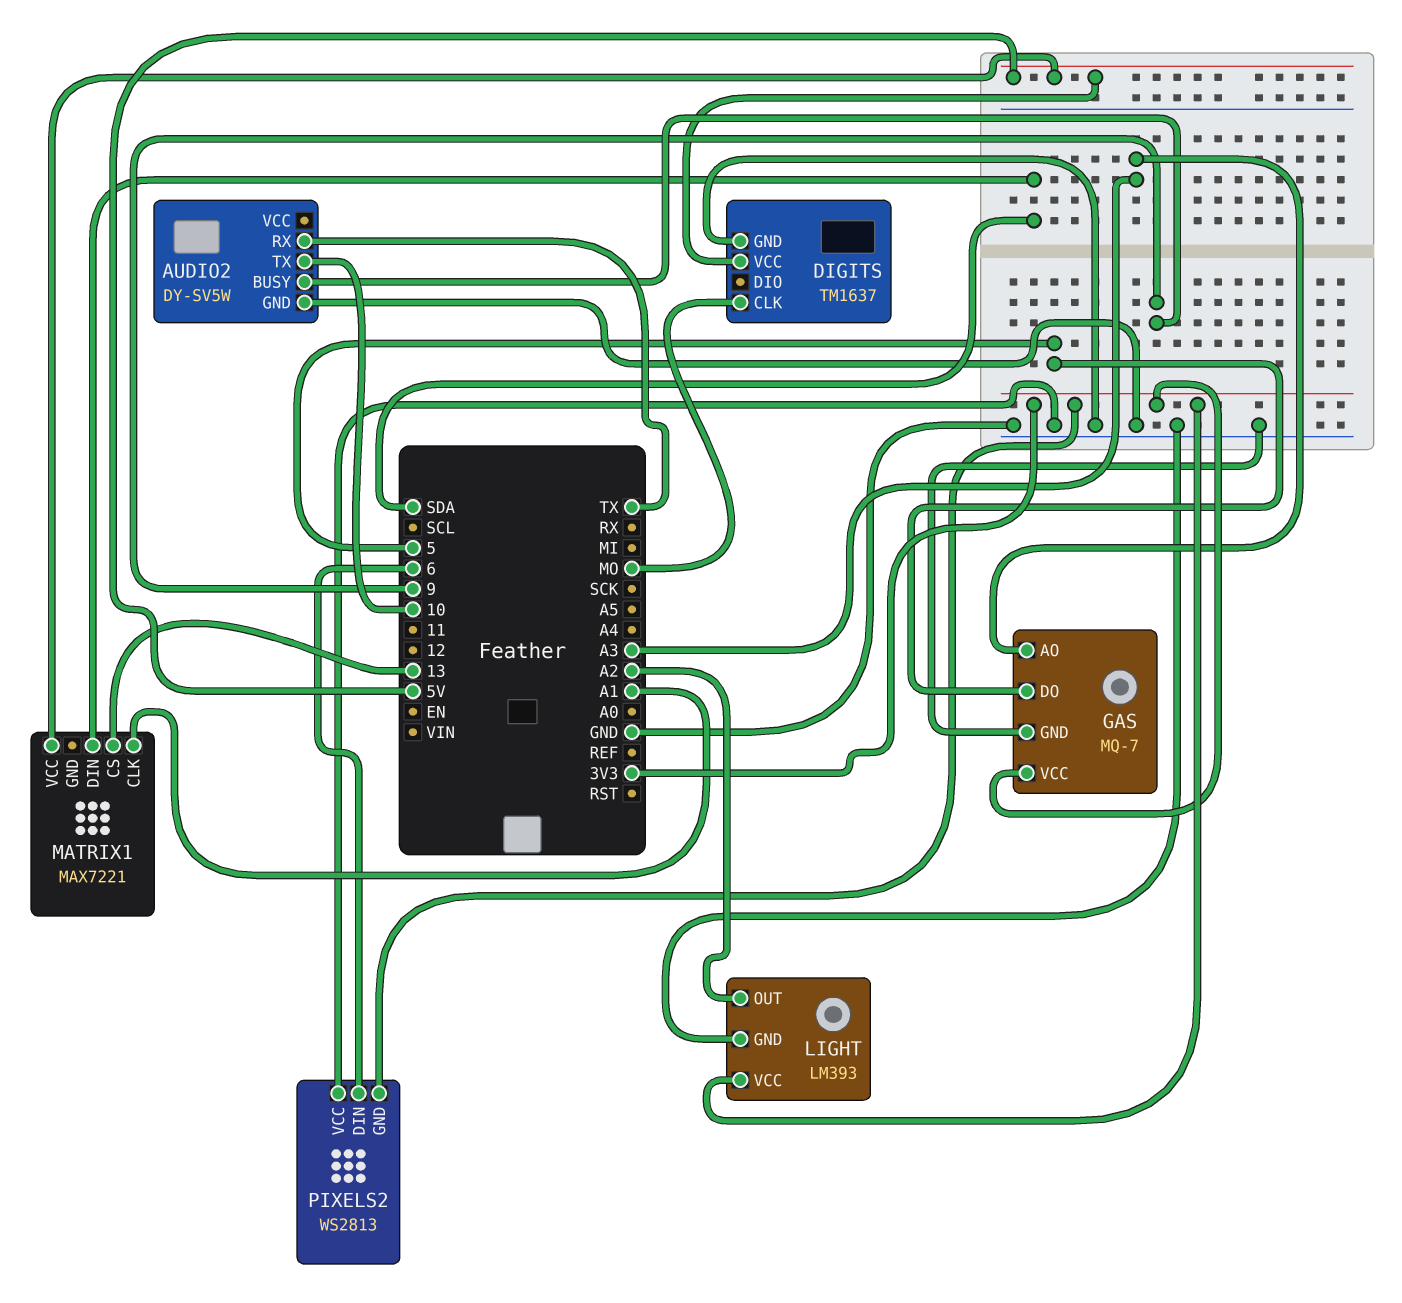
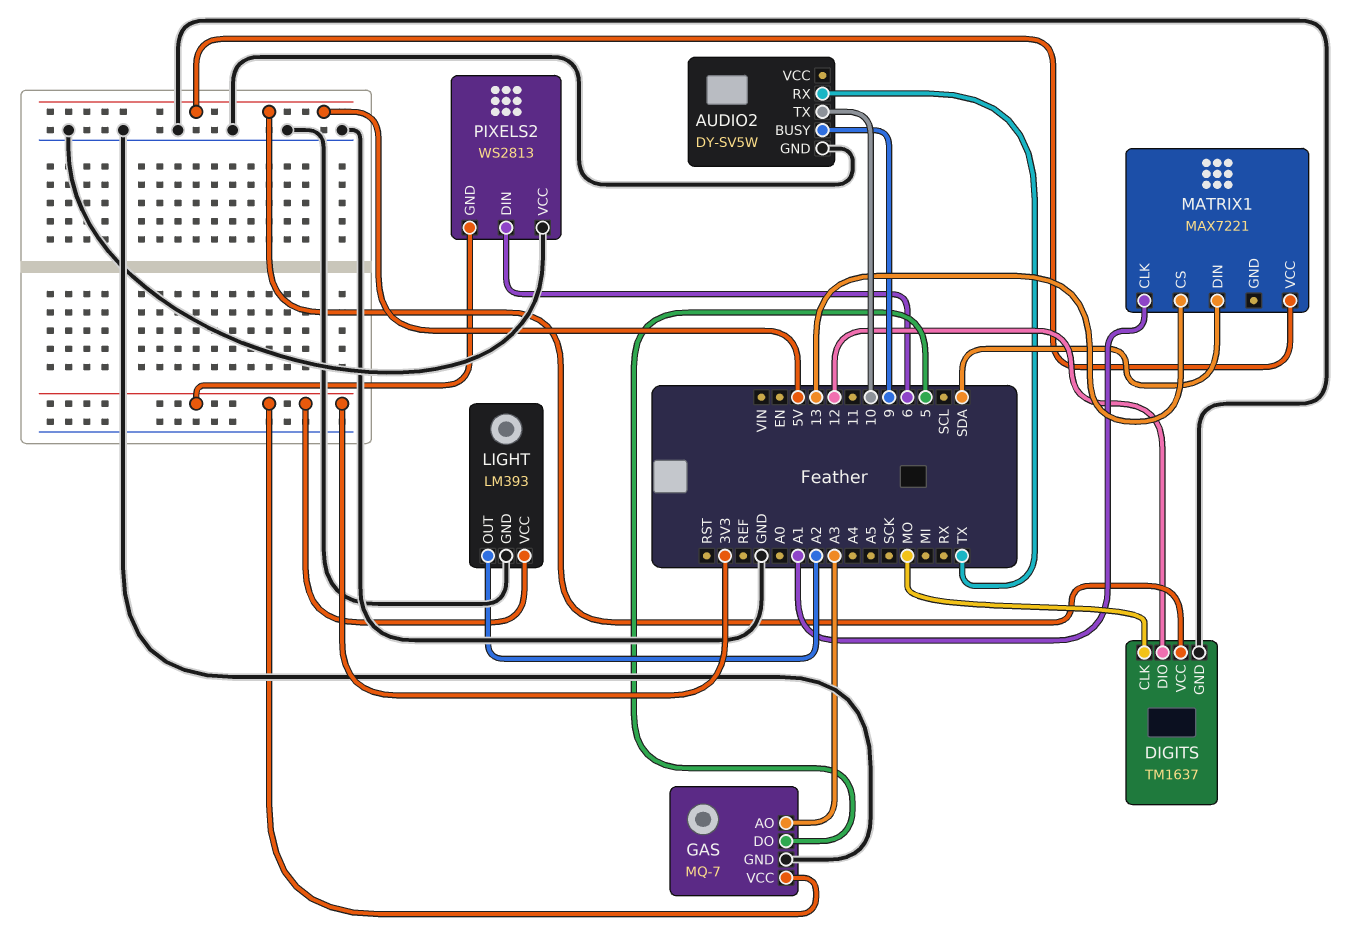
DIGITS pin DIO: none -> 12

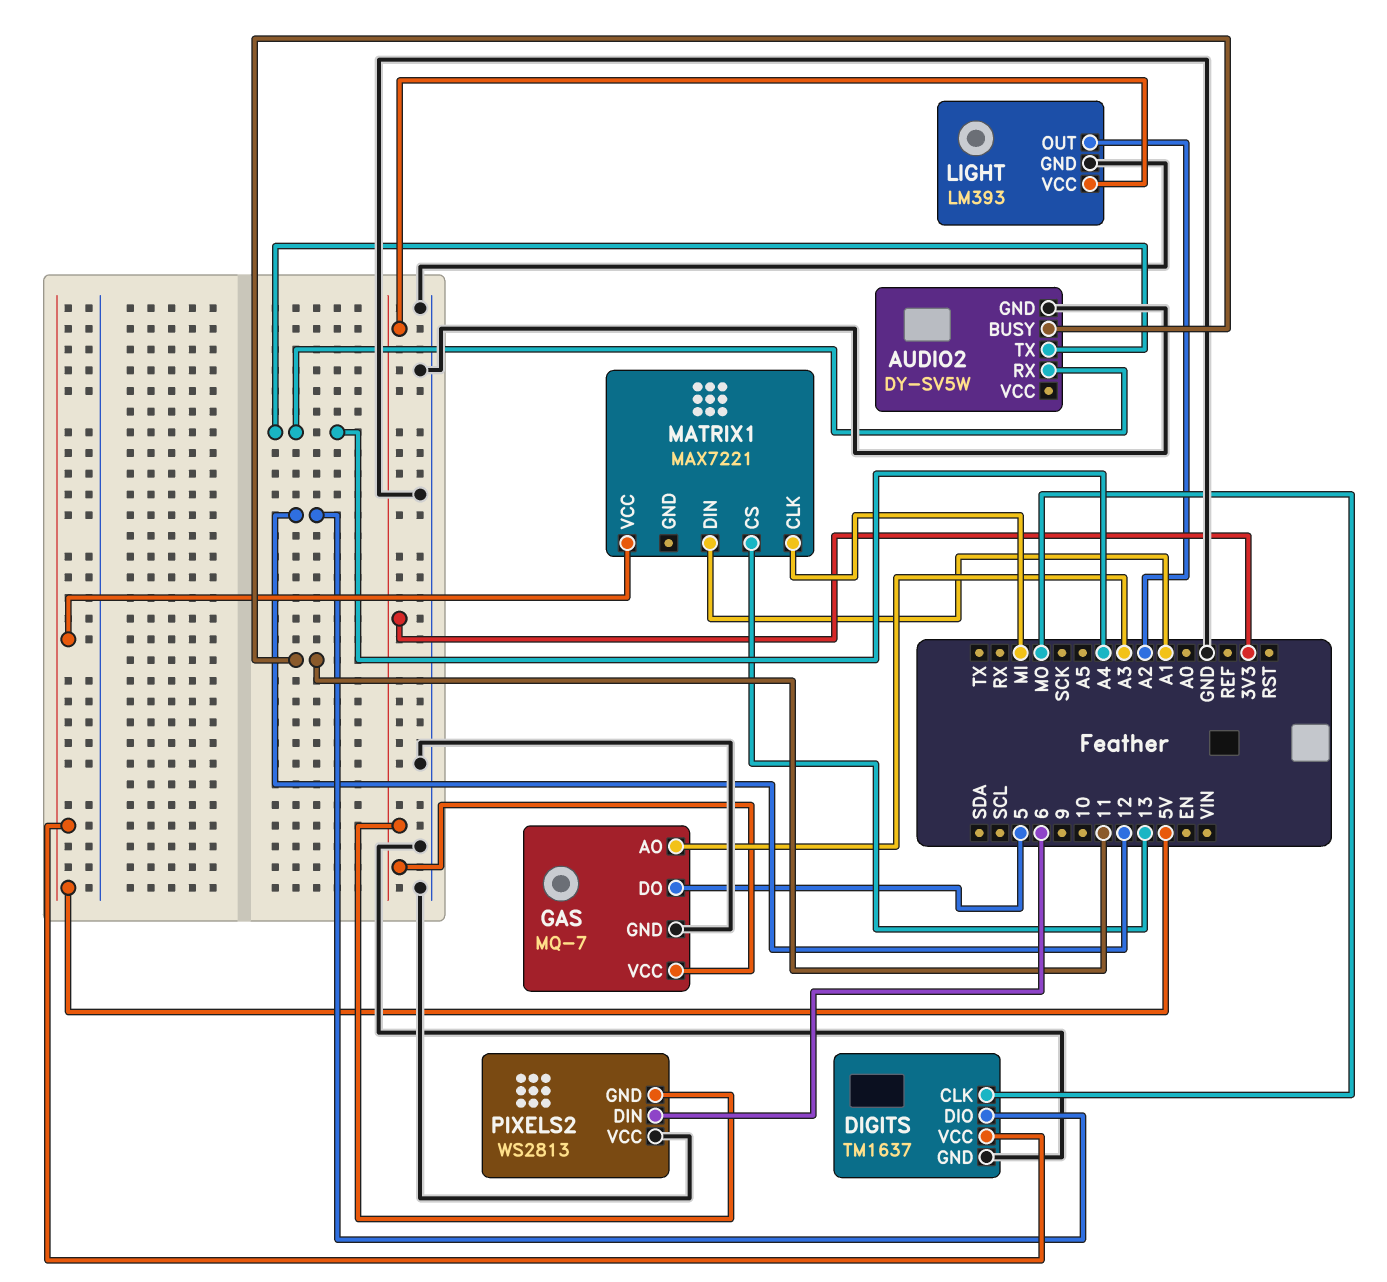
AUDIO2 pin BUSY: 9 -> 11
AUDIO2 pin RX: TX -> A4
AUDIO2 pin TX: 10 -> A4
MATRIX1 pin CLK: A1 -> MI
MATRIX1 pin DIN: SDA -> A1

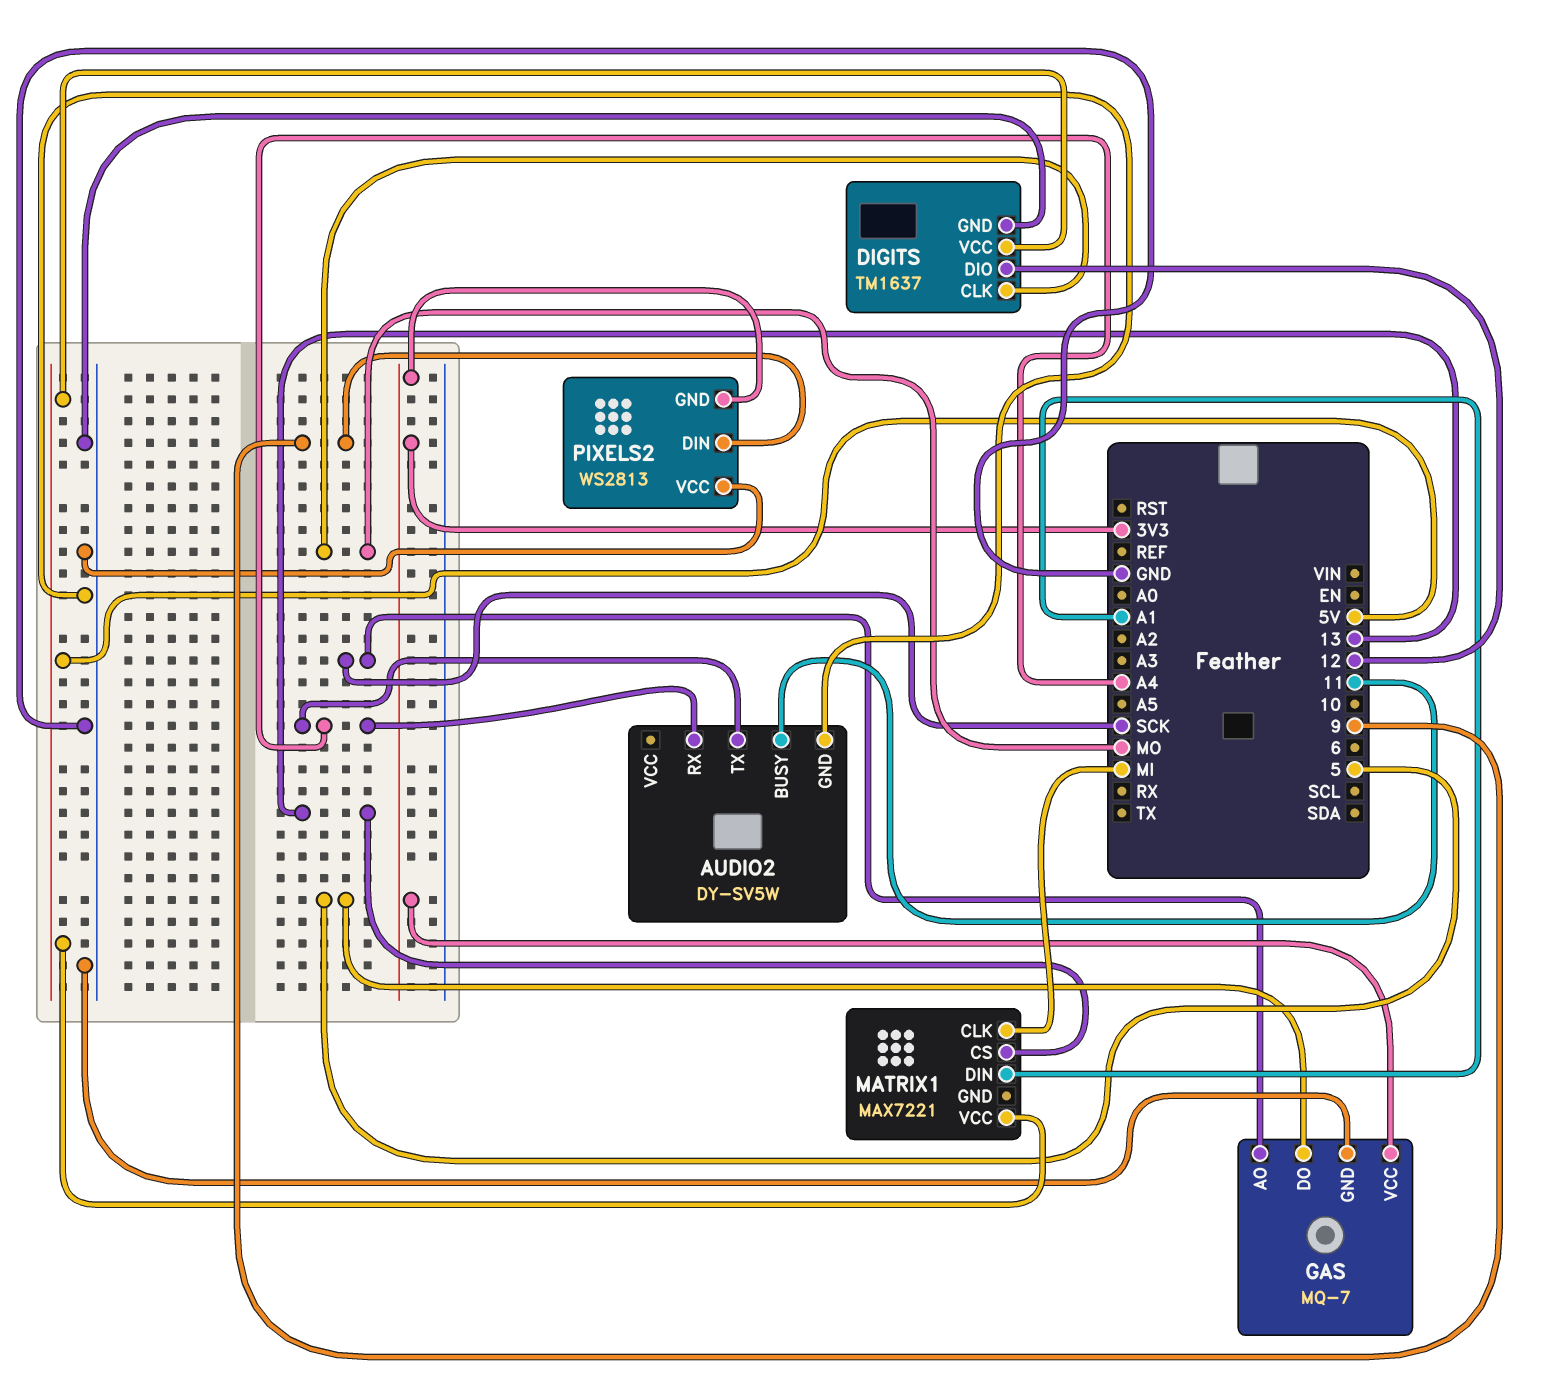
GAS pin AO: A3 -> SCK
LIGHT: LM393 -> none
LIGHT pin GND: GND -> none
LIGHT pin OUT: A2 -> none
LIGHT pin VCC: 3V3 -> none
PIXELS2 pin DIN: 6 -> 9

